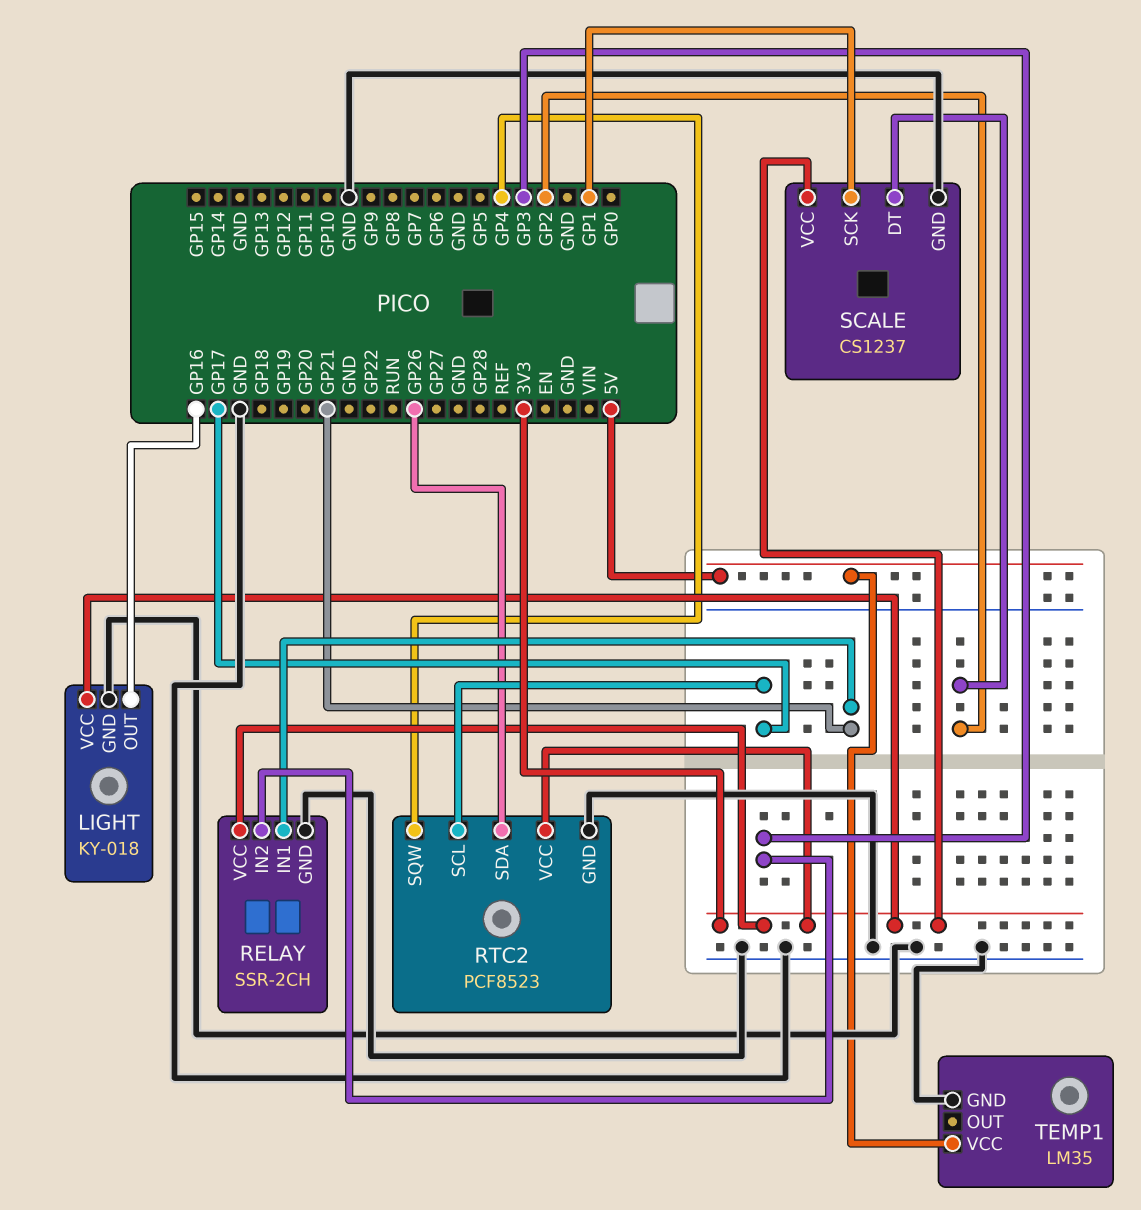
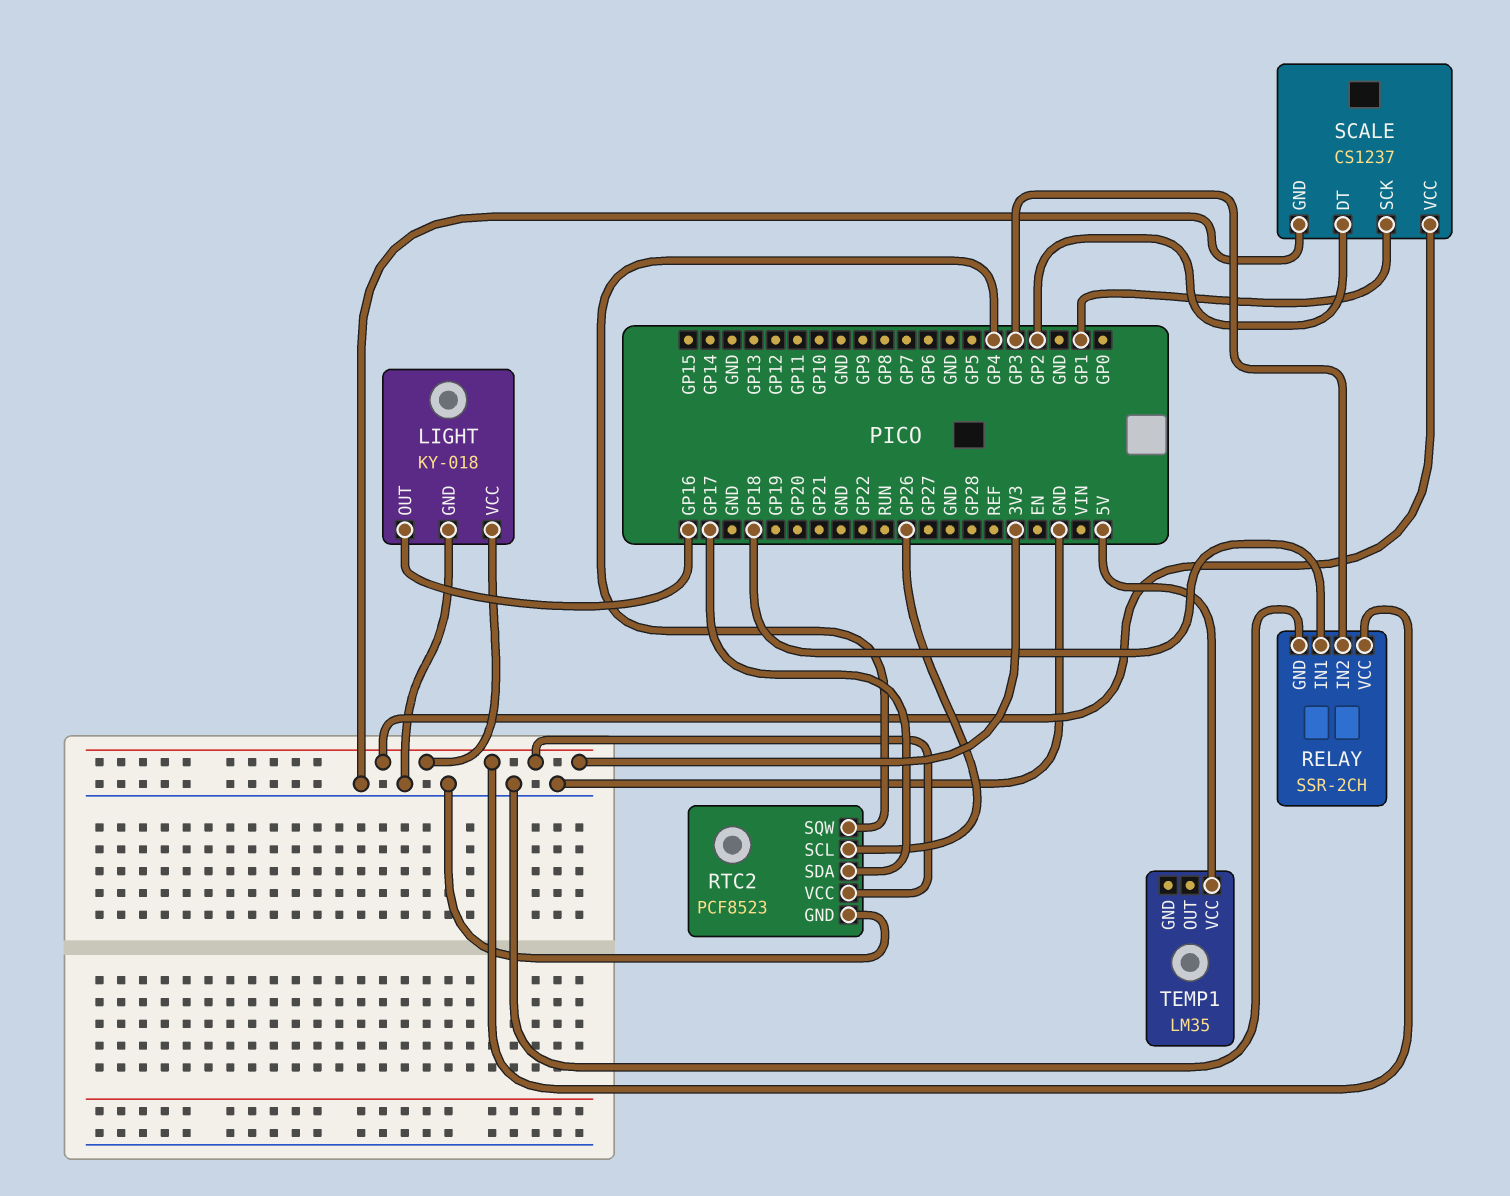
RELAY pin IN1: GP21 -> GP18
RTC2 pin SCL: GP17 -> GP26
RTC2 pin SDA: GP26 -> GP17
TEMP1 pin GND: GND -> none

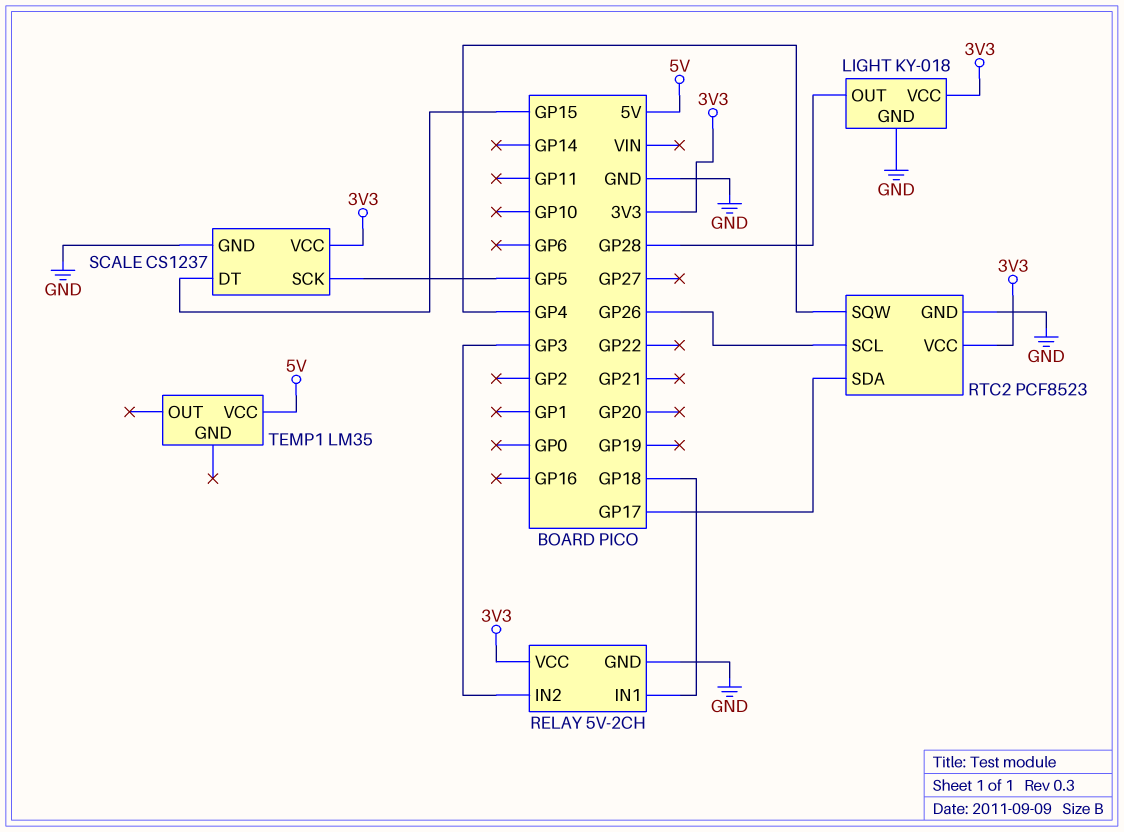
LIGHT pin OUT: GP16 -> GP28
RELAY: SSR-2CH -> 5V-2CH
SCALE pin DT: GP2 -> GP15
SCALE pin SCK: GP1 -> GP5

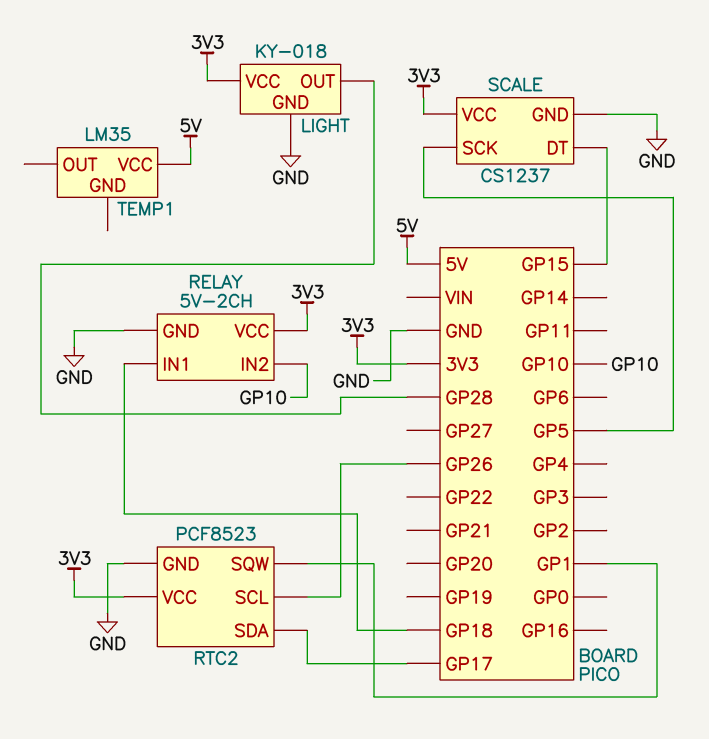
RELAY pin IN2: GP3 -> GP10
RTC2 pin SQW: GP4 -> GP1

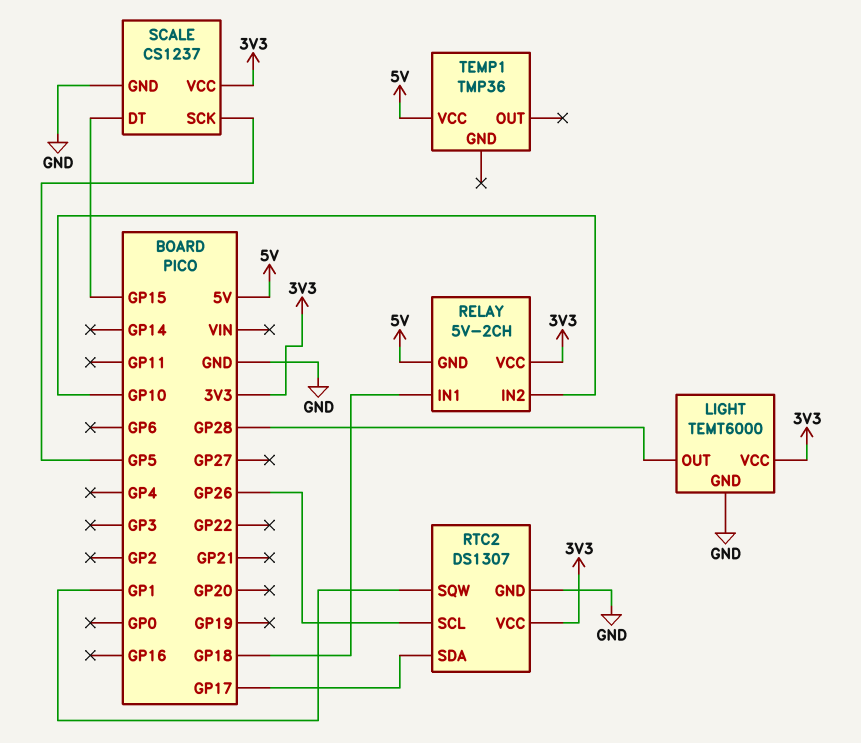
LIGHT: KY-018 -> TEMT6000
RELAY pin GND: GND -> 5V
RTC2: PCF8523 -> DS1307
TEMP1: LM35 -> TMP36

